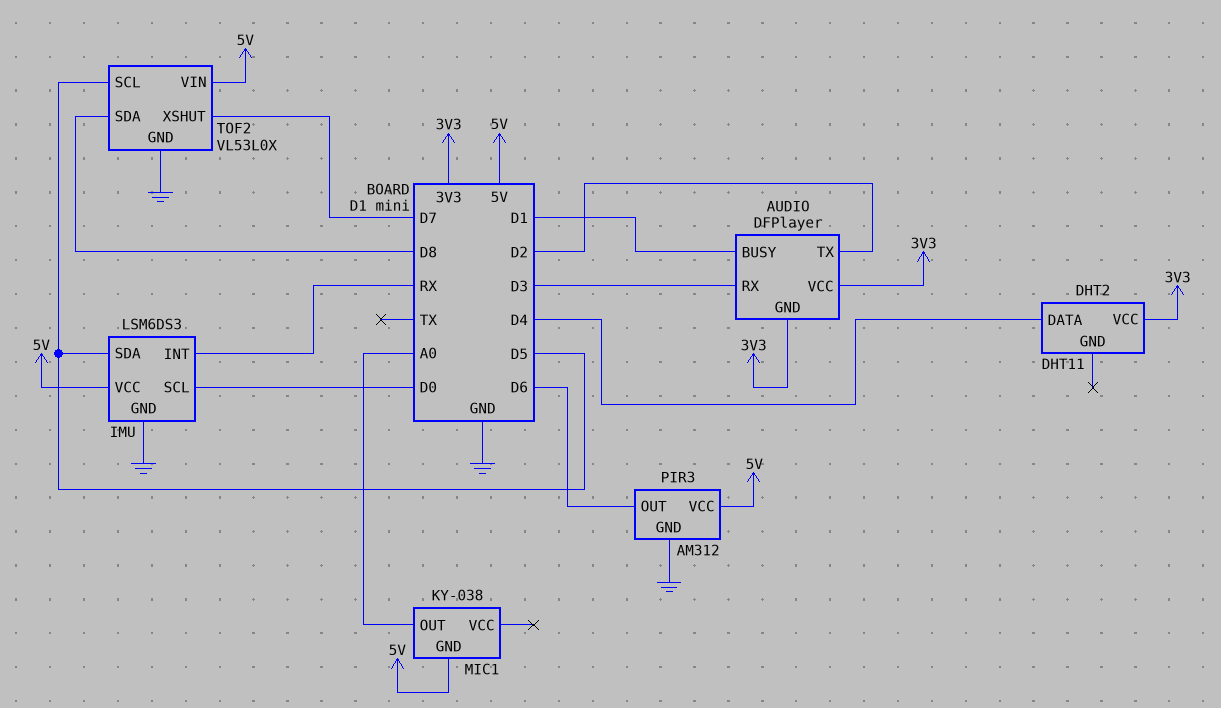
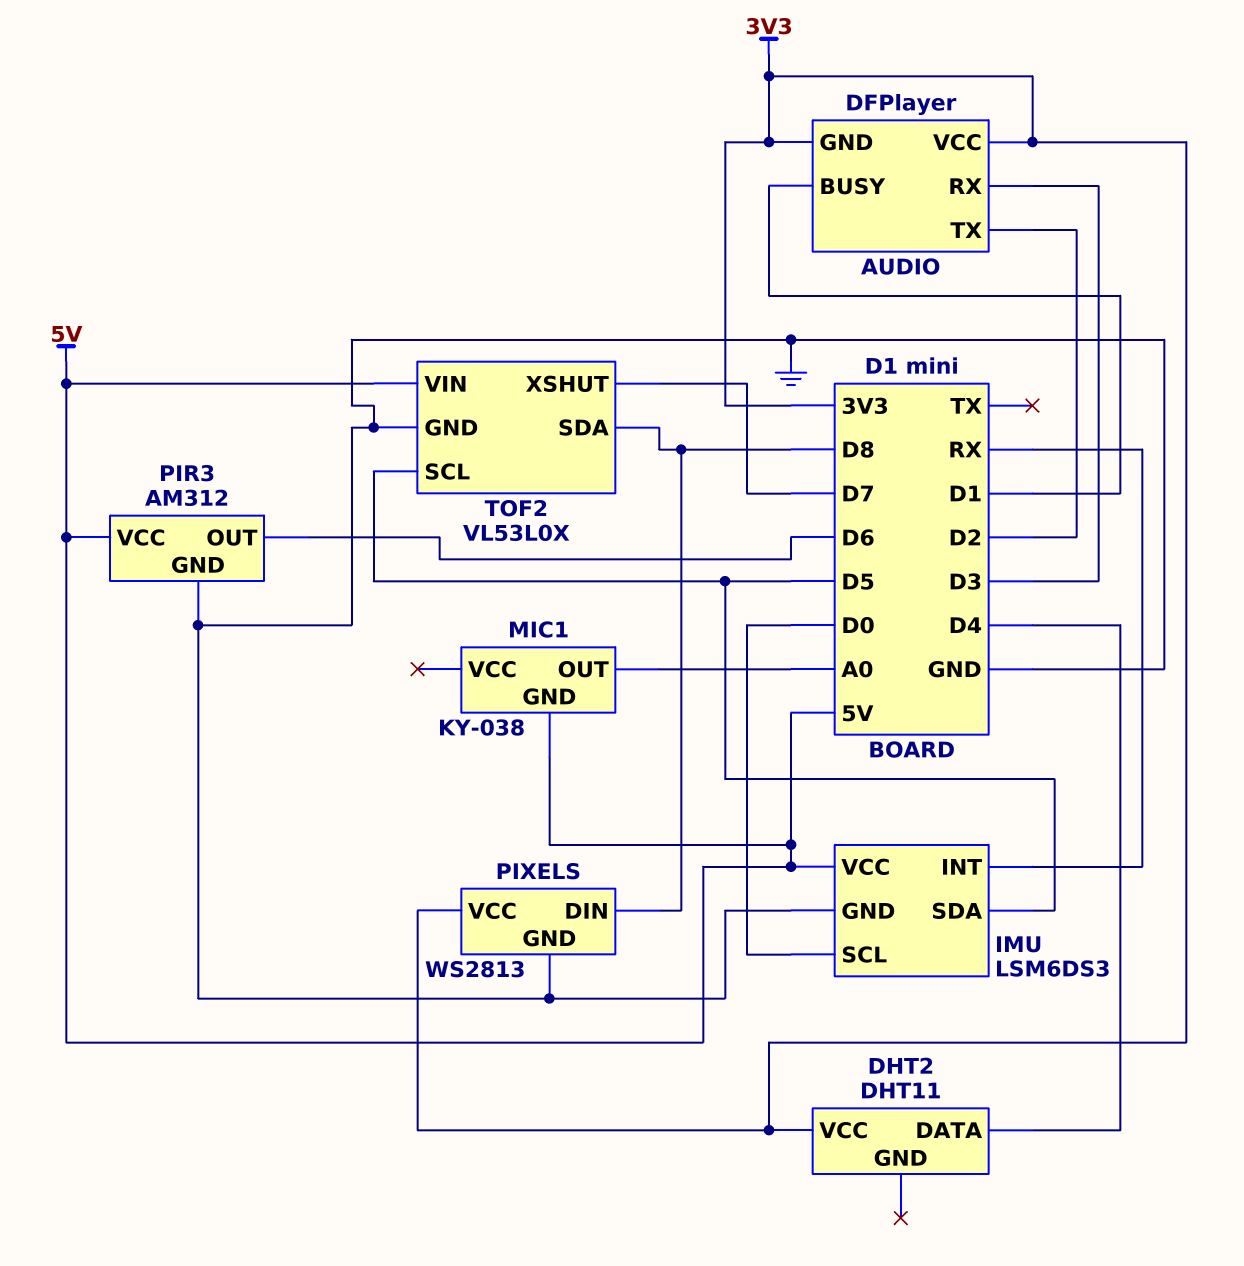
PIXELS: none -> WS2813
PIXELS pin DIN: none -> D8
PIXELS pin GND: none -> GND
PIXELS pin VCC: none -> 3V3

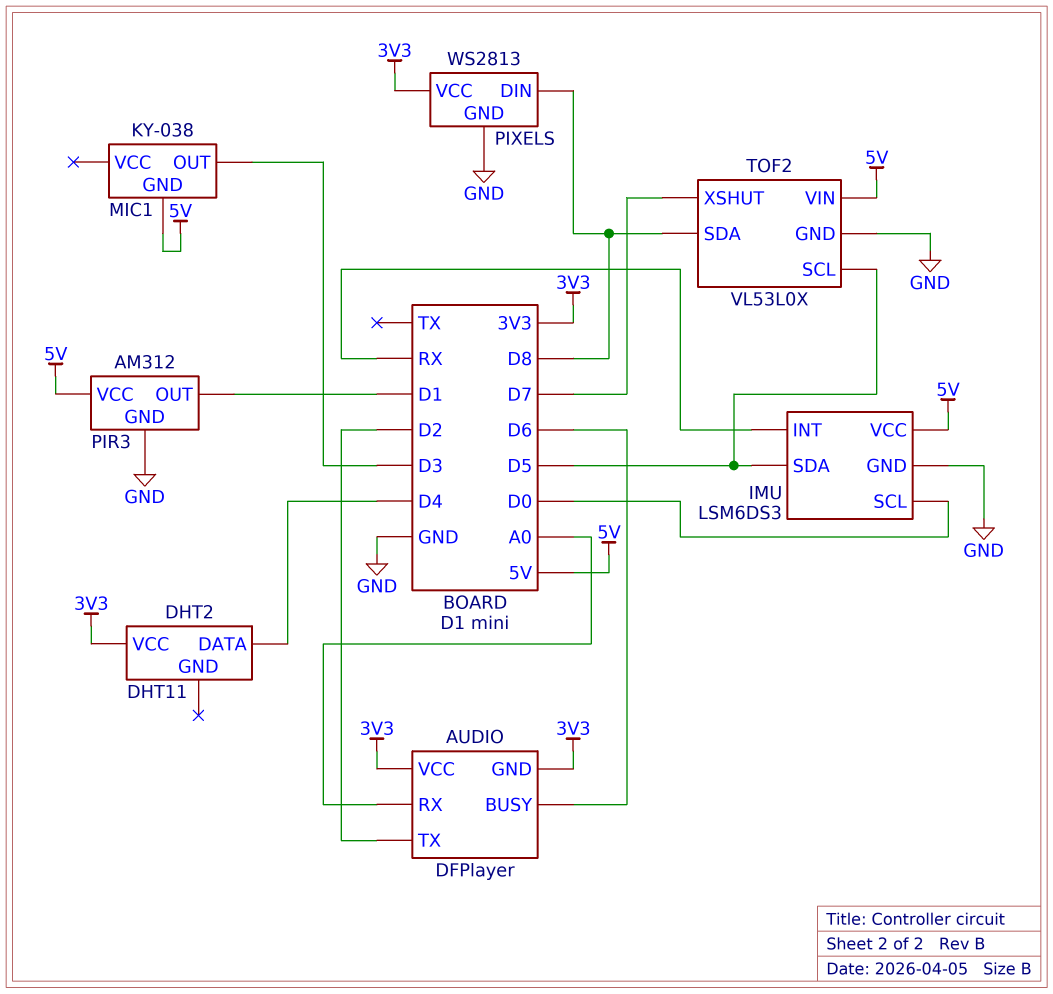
AUDIO pin BUSY: D1 -> D6
AUDIO pin RX: D3 -> A0
MIC1 pin OUT: A0 -> D3
PIR3 pin OUT: D6 -> D1

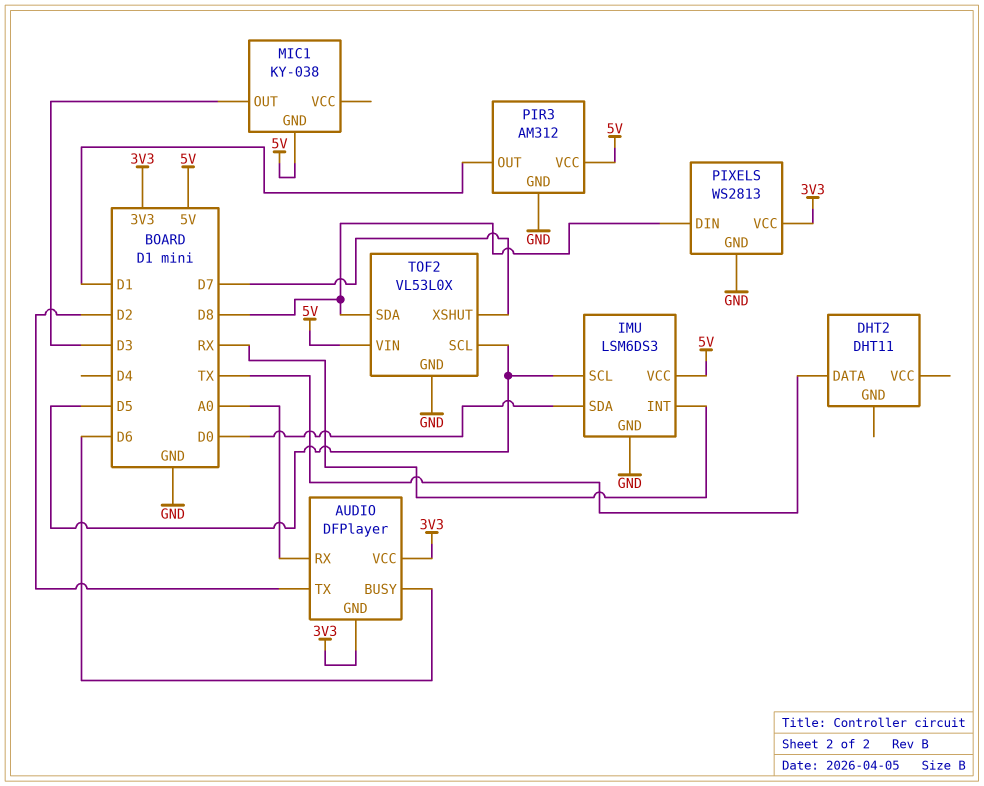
DHT2 pin DATA: D4 -> TX
DHT2 pin VCC: 3V3 -> none
IMU pin SCL: D0 -> D5
IMU pin SDA: D5 -> D0

